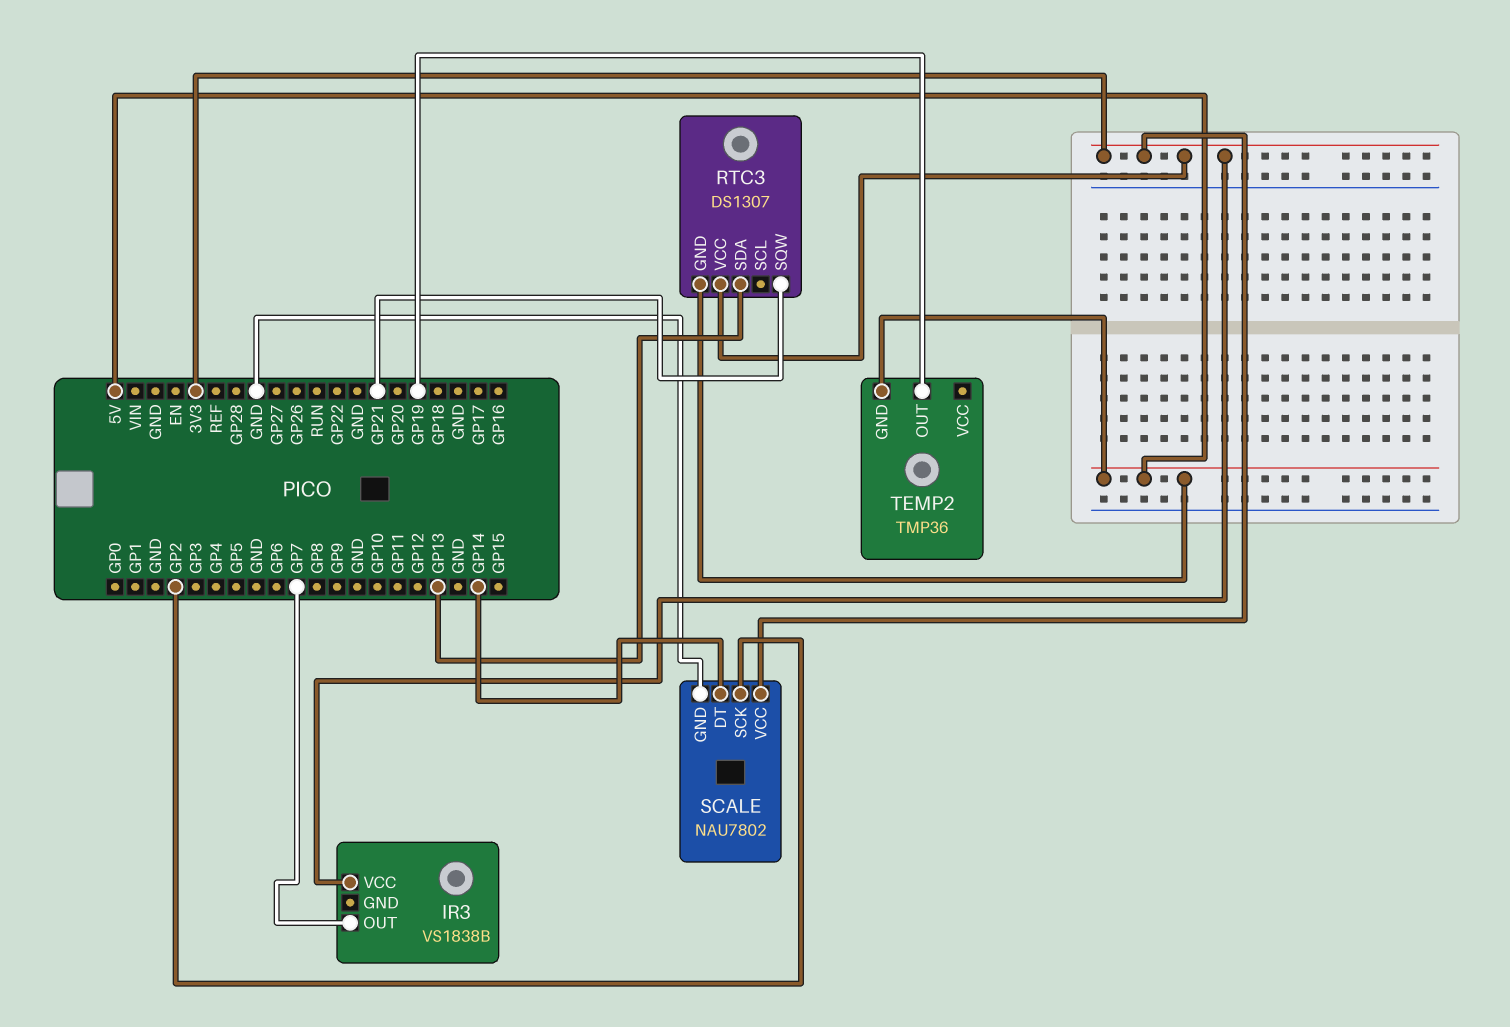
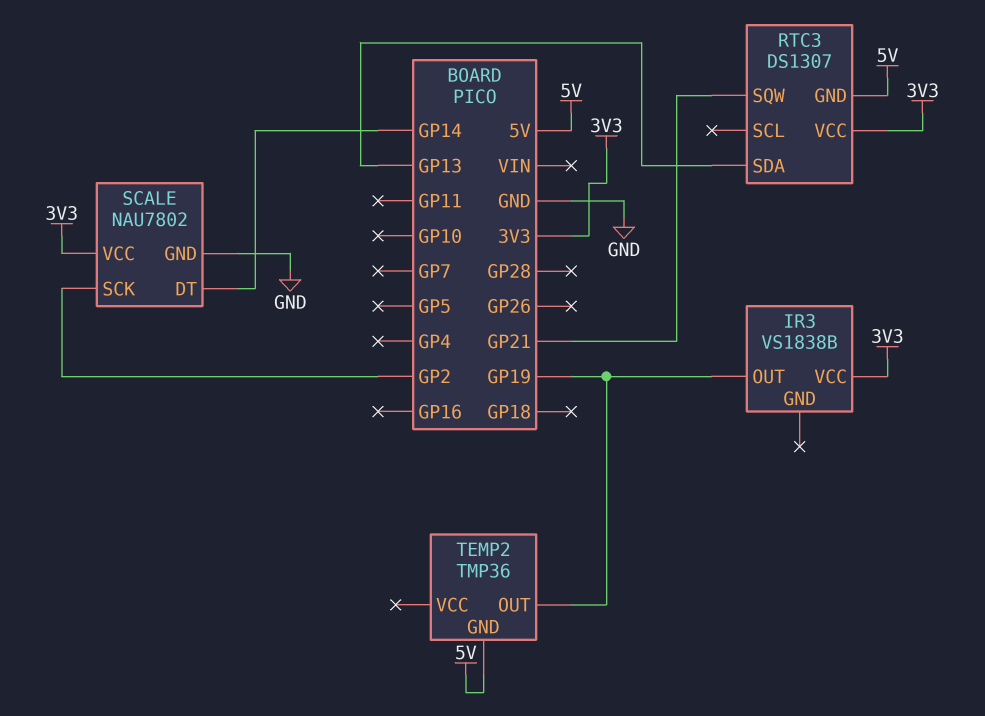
IR3 pin OUT: GP7 -> GP19

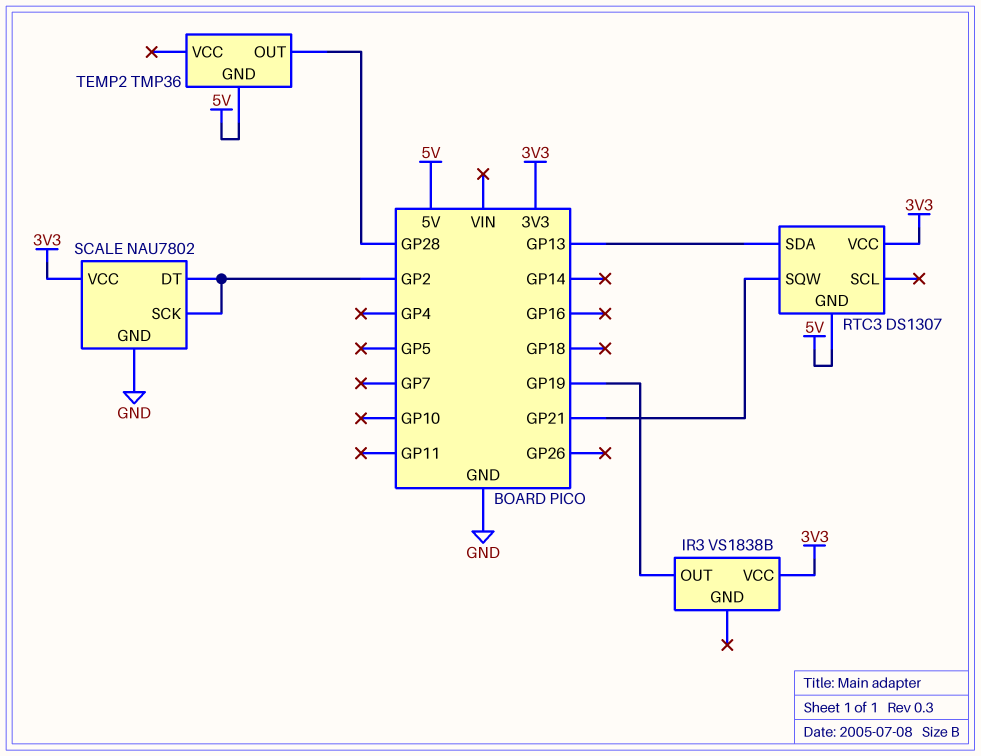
SCALE pin DT: GP14 -> GP2
TEMP2 pin OUT: GP19 -> GP28

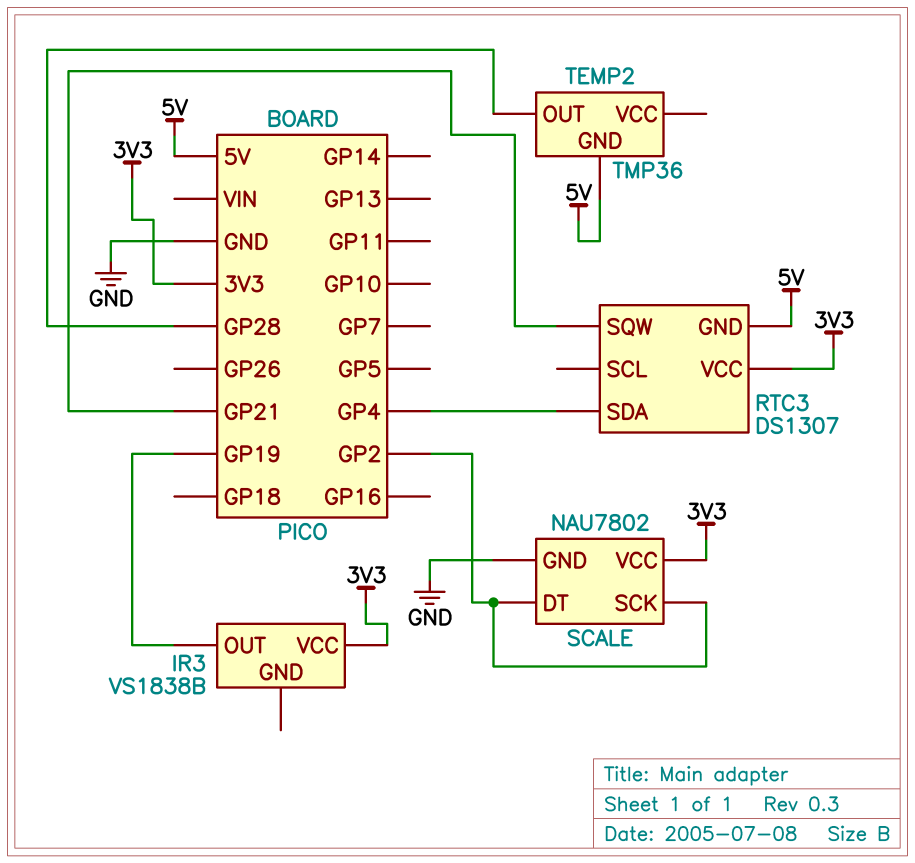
RTC3 pin SDA: GP13 -> GP4

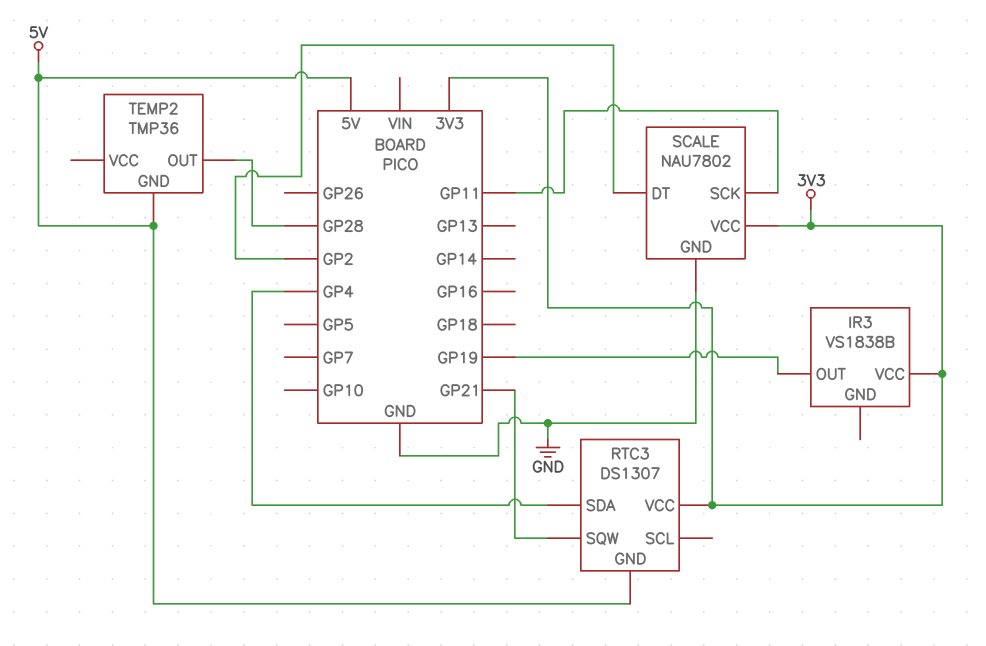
SCALE pin SCK: GP2 -> GP11

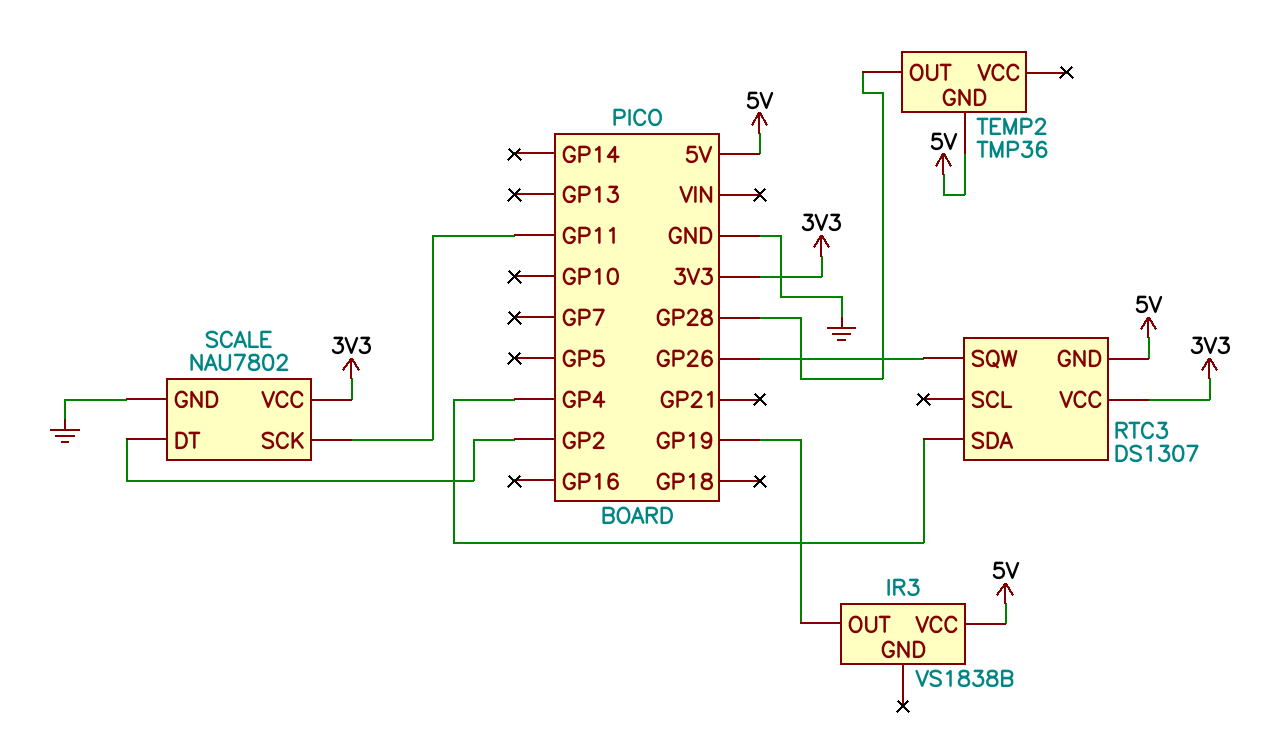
IR3 pin VCC: 3V3 -> 5V
RTC3 pin SQW: GP21 -> GP26

